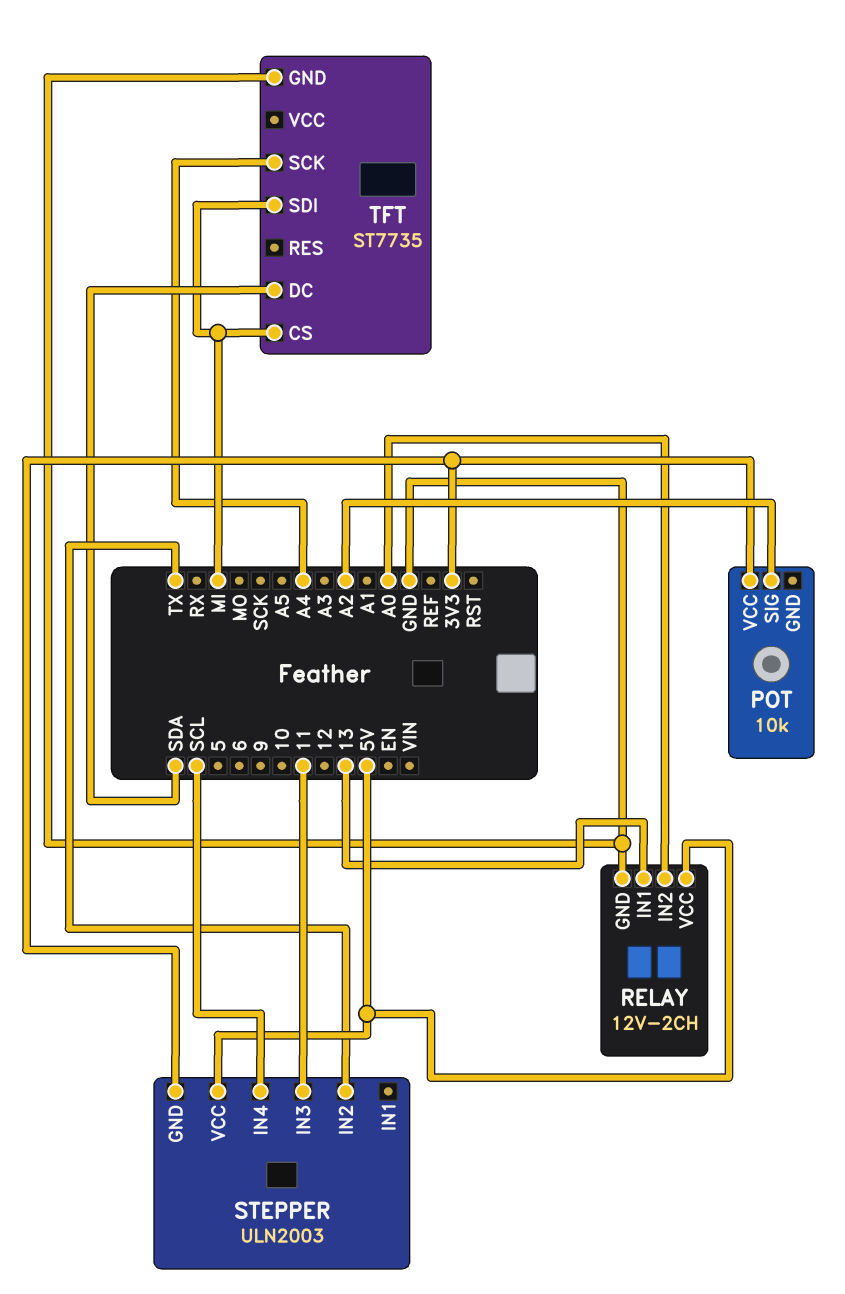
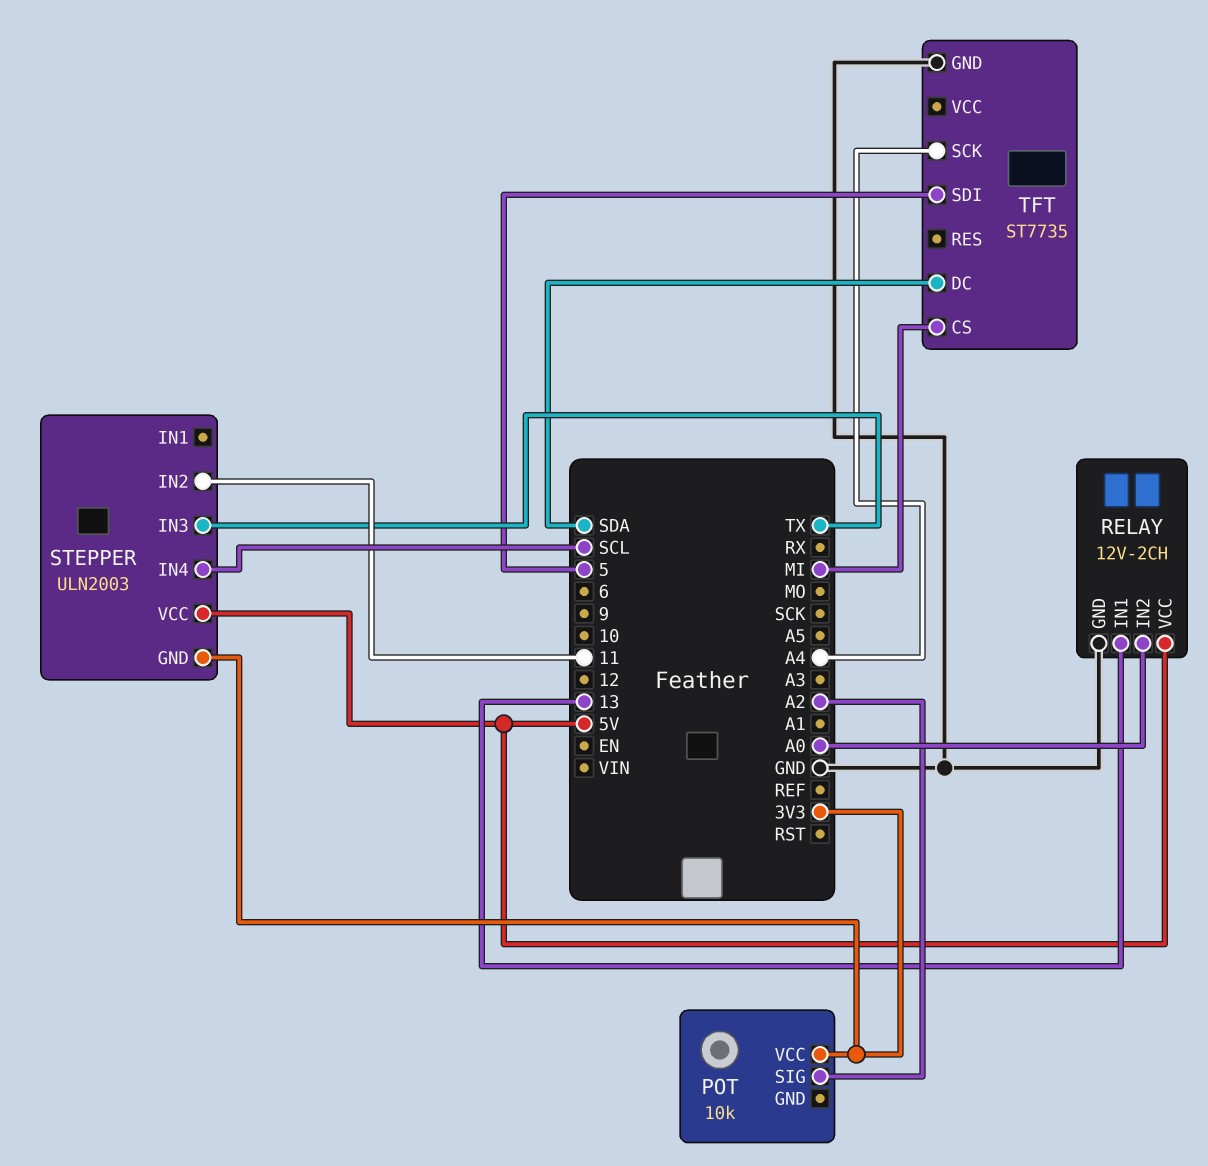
STEPPER pin IN2: TX -> 11
STEPPER pin IN3: 11 -> TX
TFT pin SDI: MI -> 5

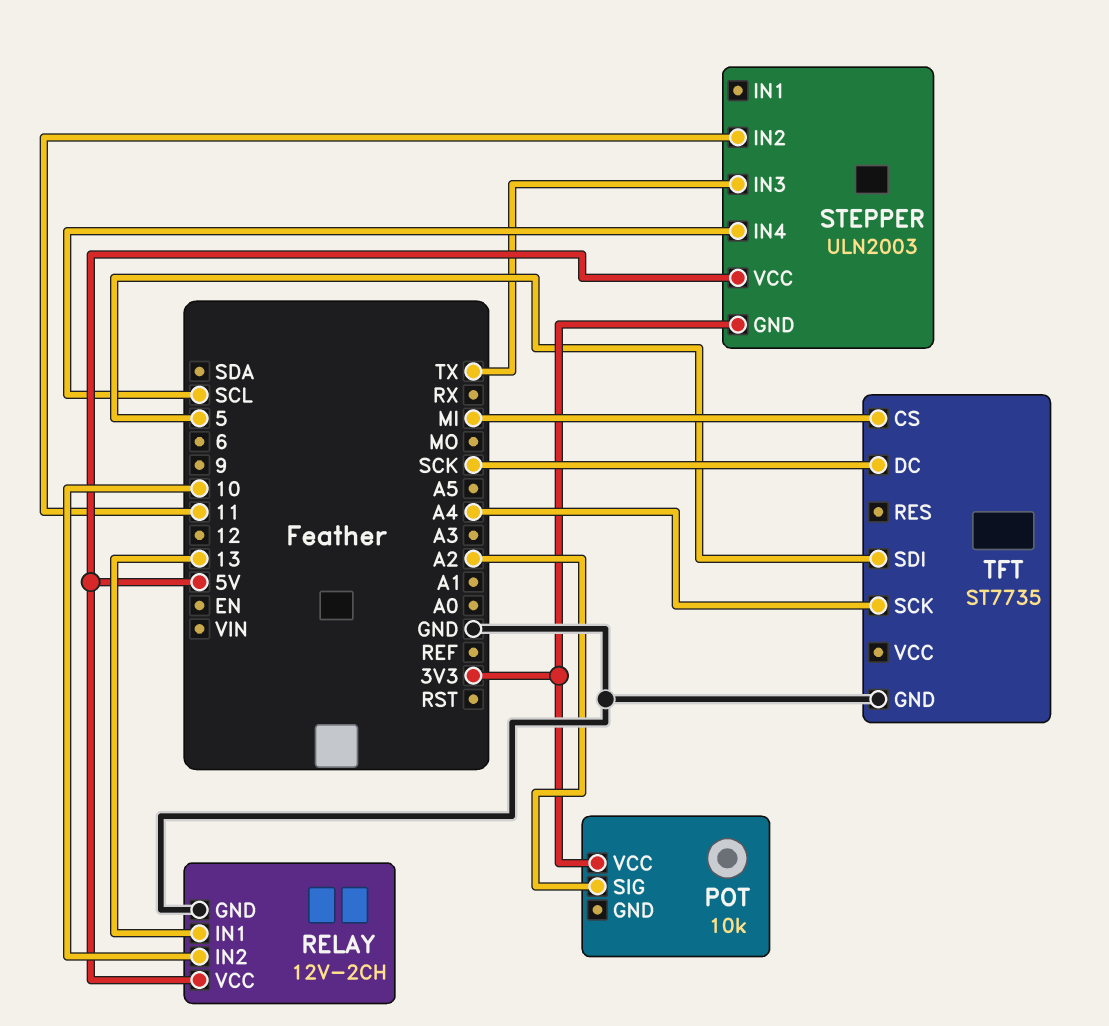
RELAY pin IN2: A0 -> 10
TFT pin DC: SDA -> SCK

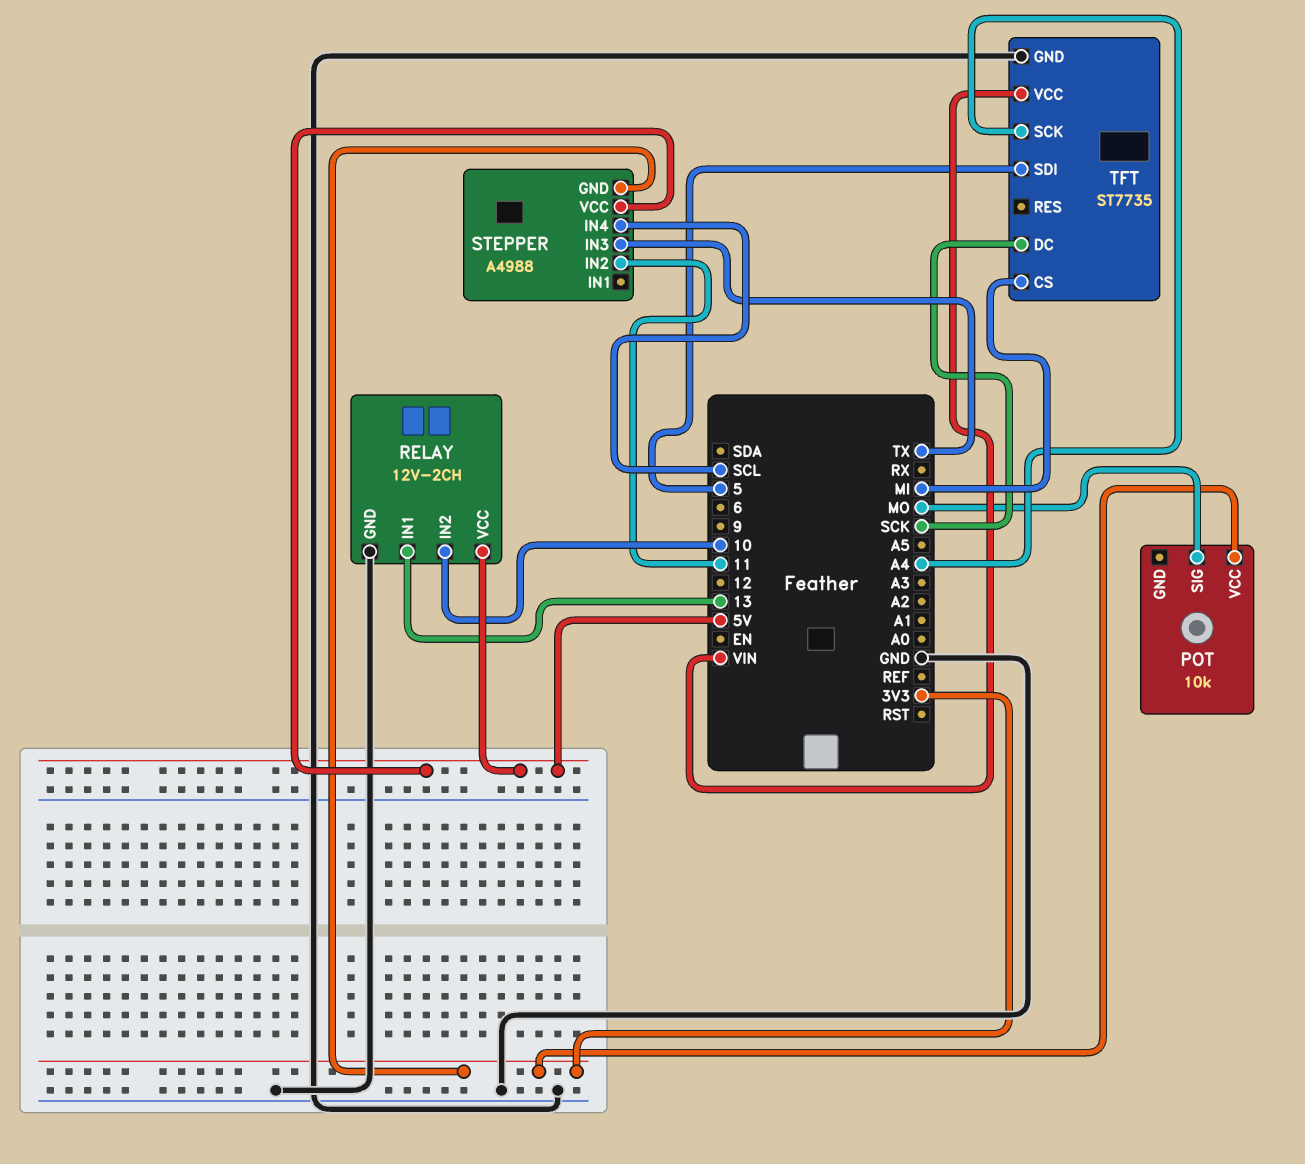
POT pin SIG: A2 -> MO
STEPPER: ULN2003 -> A4988
TFT pin VCC: none -> VIN

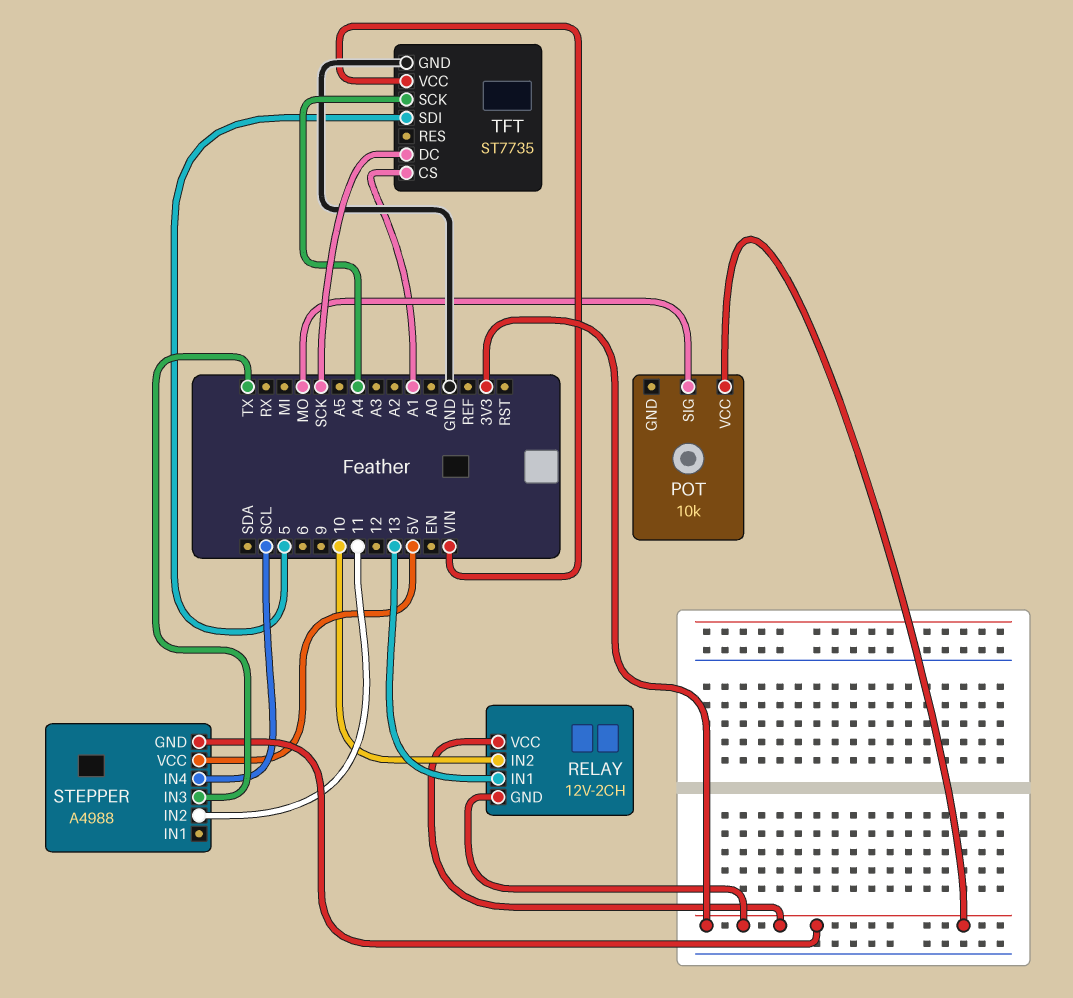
RELAY pin GND: GND -> 3V3
RELAY pin VCC: 5V -> 3V3
TFT pin CS: MI -> A1

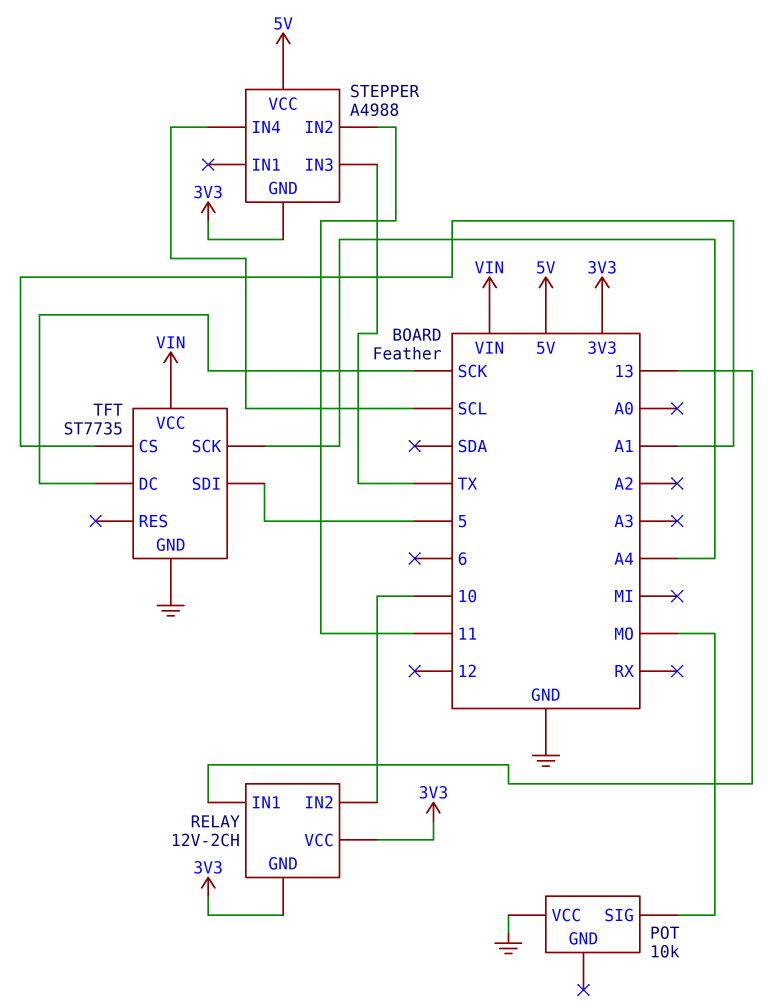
POT pin VCC: 3V3 -> GND

